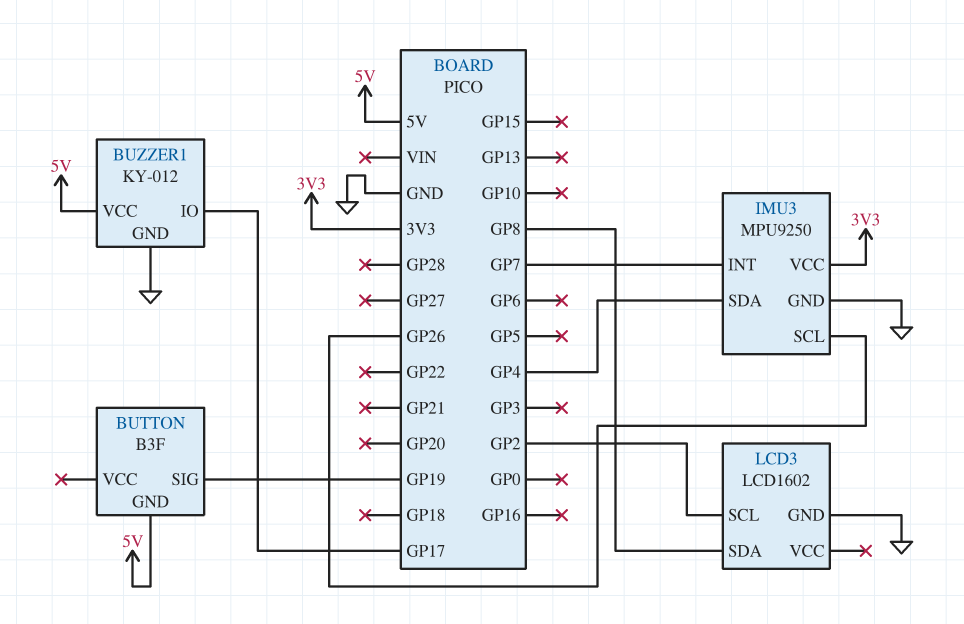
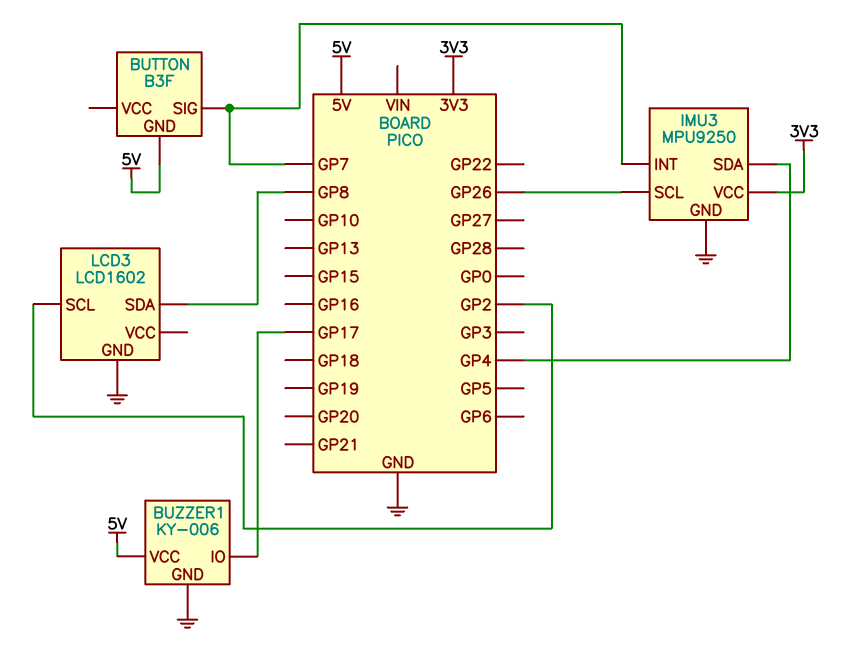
BUTTON pin SIG: GP19 -> GP7
BUZZER1: KY-012 -> KY-006

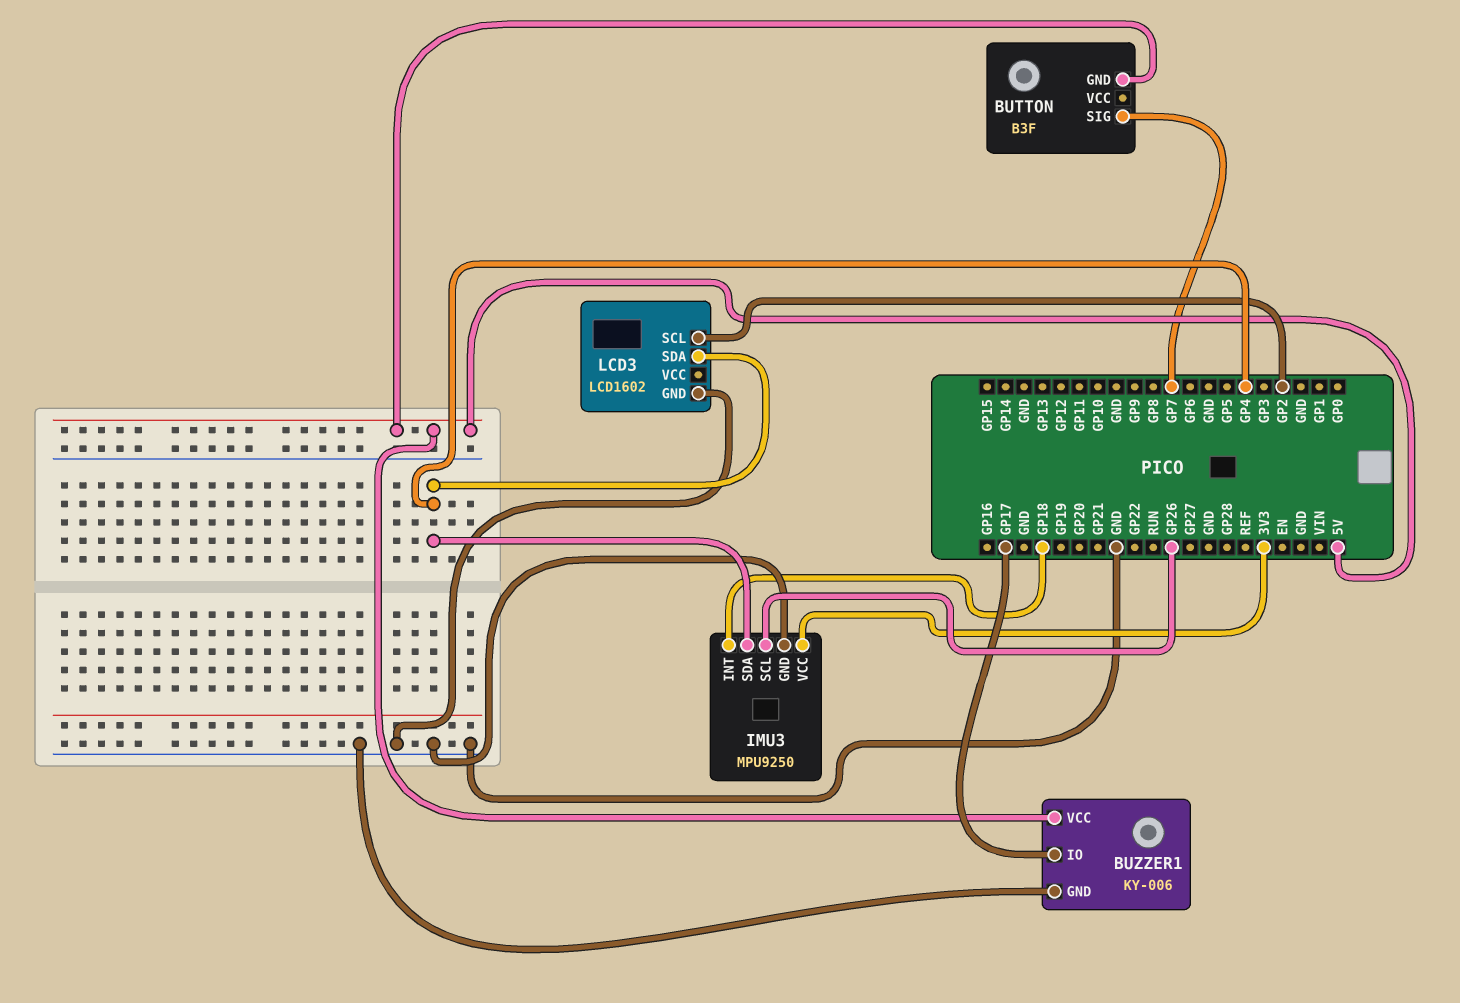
IMU3 pin INT: GP7 -> GP18
LCD3 pin SDA: GP8 -> GP4

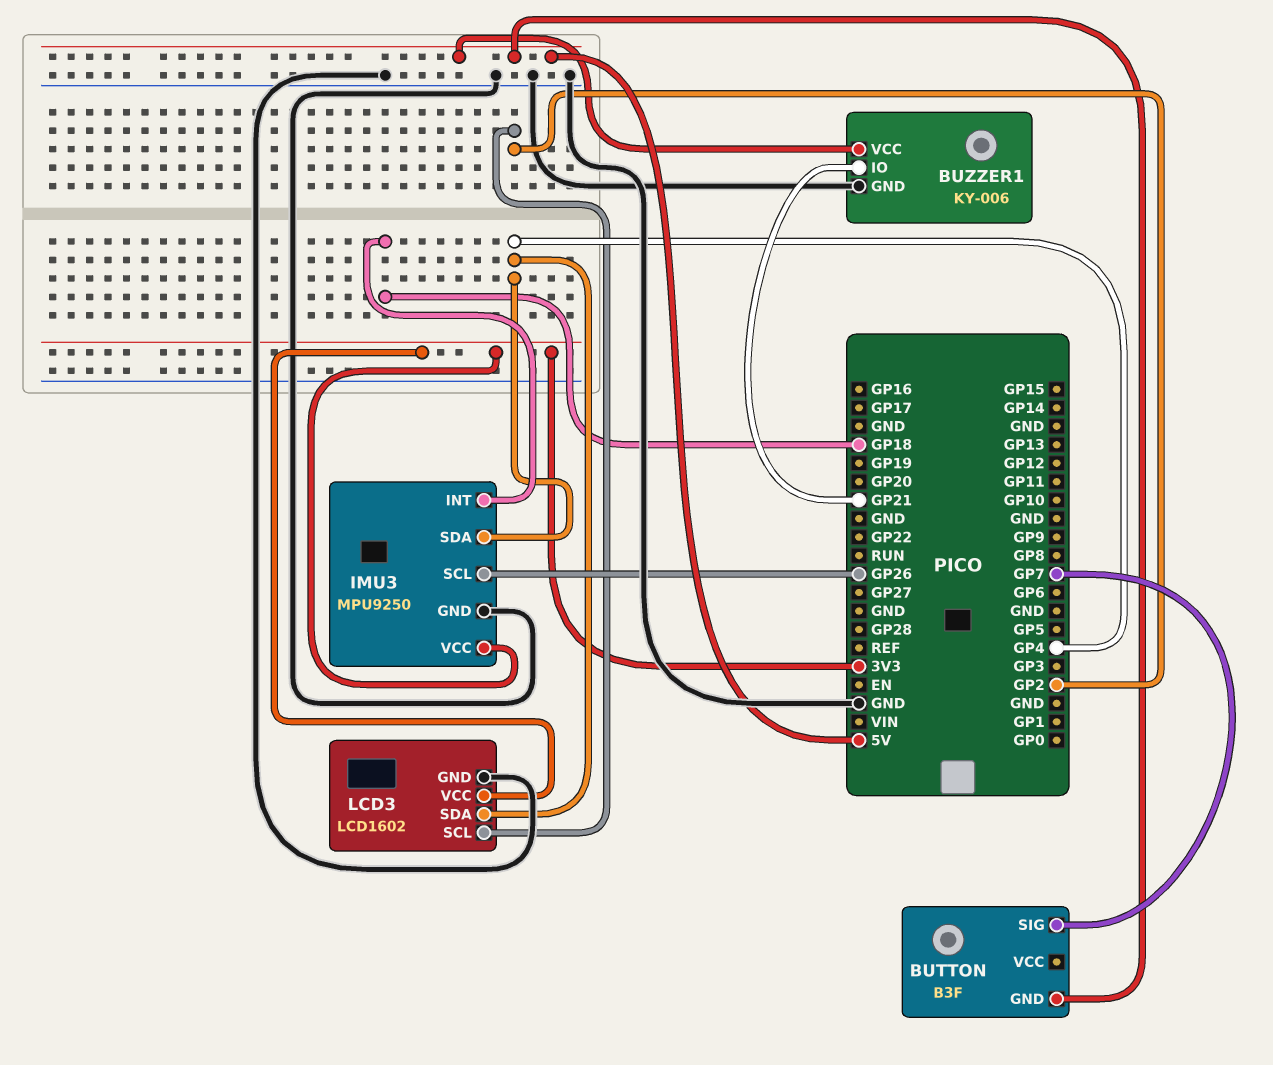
BUZZER1 pin IO: GP17 -> GP21
LCD3 pin VCC: none -> 3V3

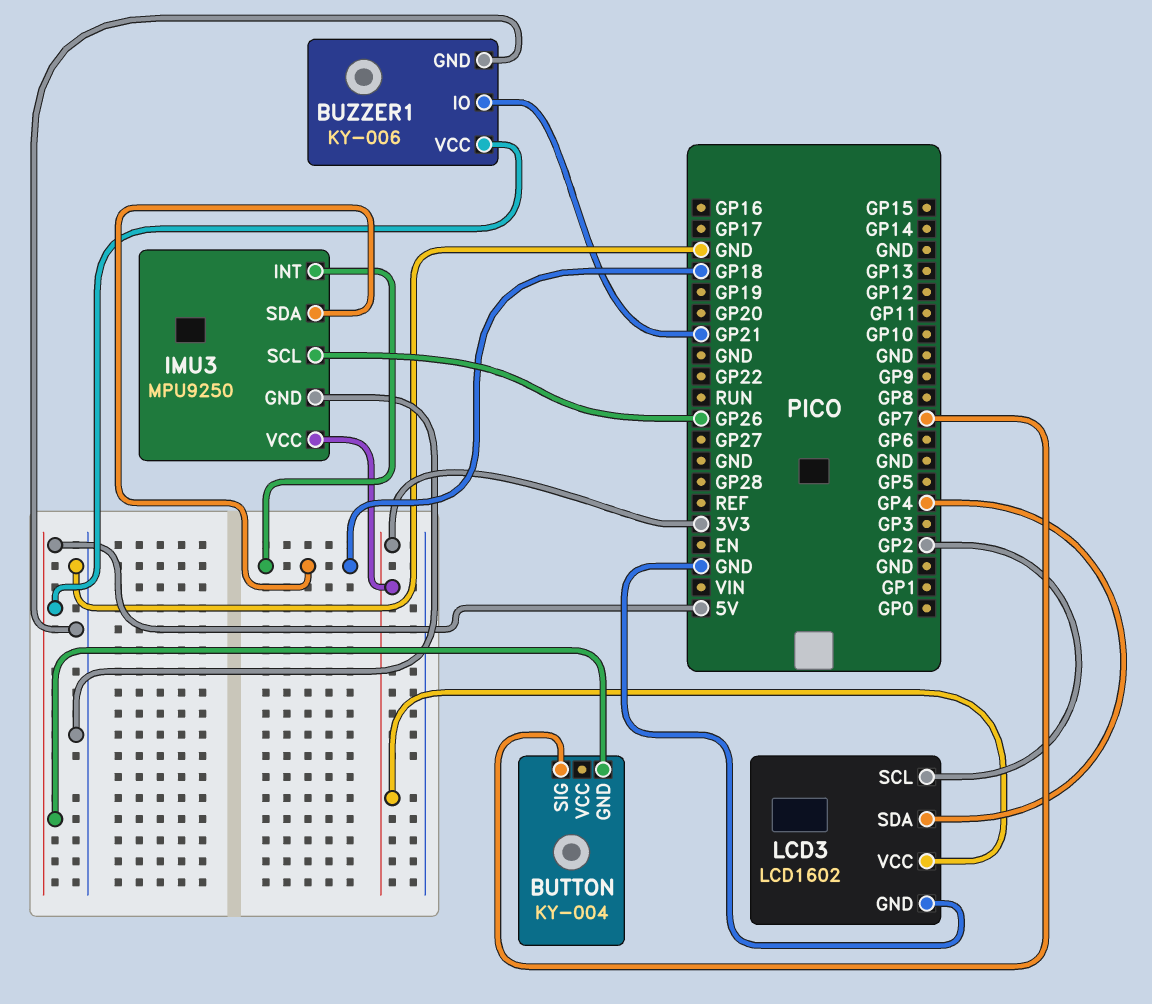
BUTTON: B3F -> KY-004
IMU3 pin SDA: GP4 -> GP18

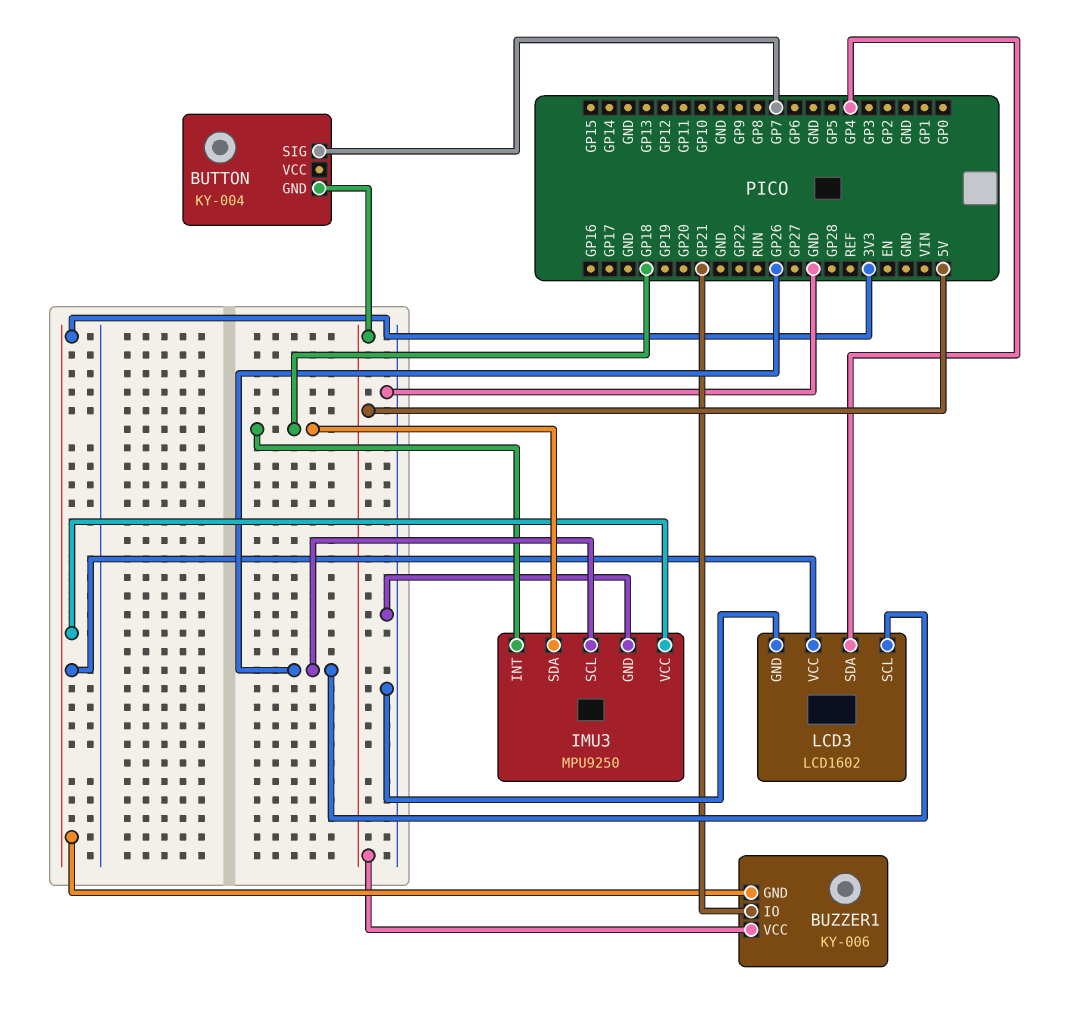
BUZZER1 pin GND: GND -> 3V3
LCD3 pin SCL: GP2 -> GP26

